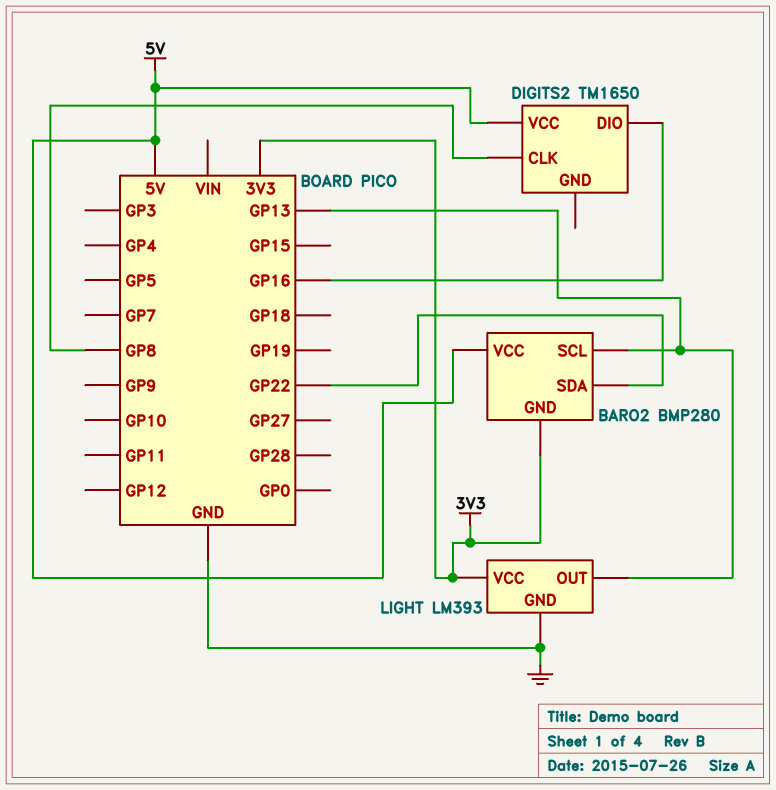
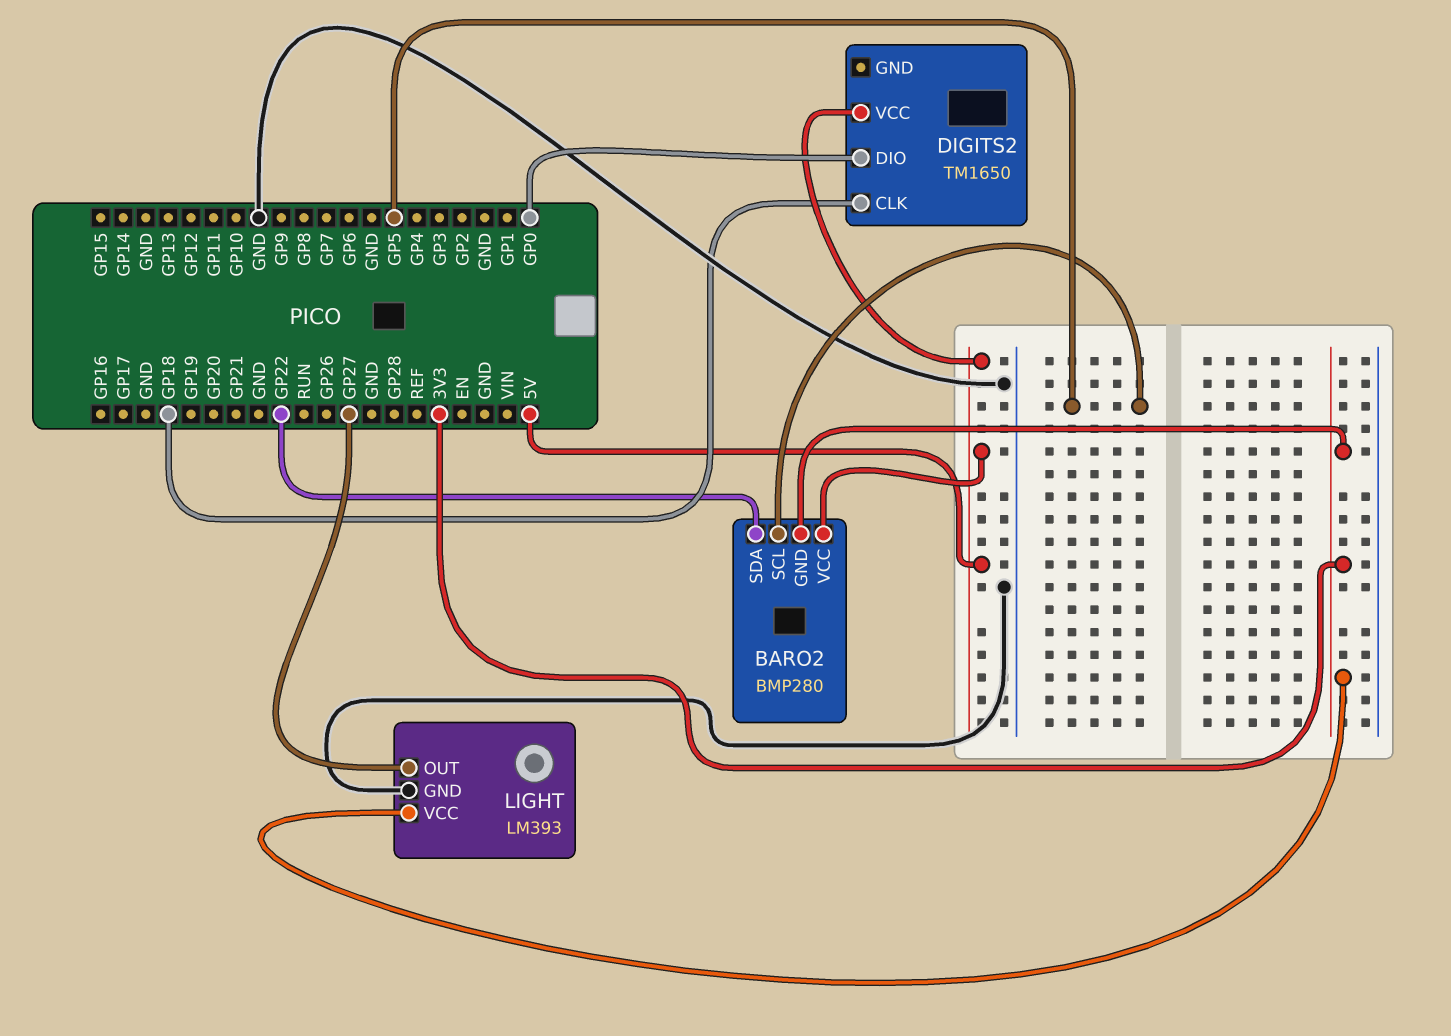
BARO2 pin SCL: GP13 -> GP5
DIGITS2 pin CLK: GP8 -> GP18
DIGITS2 pin DIO: GP16 -> GP0
LIGHT pin OUT: GP13 -> GP27

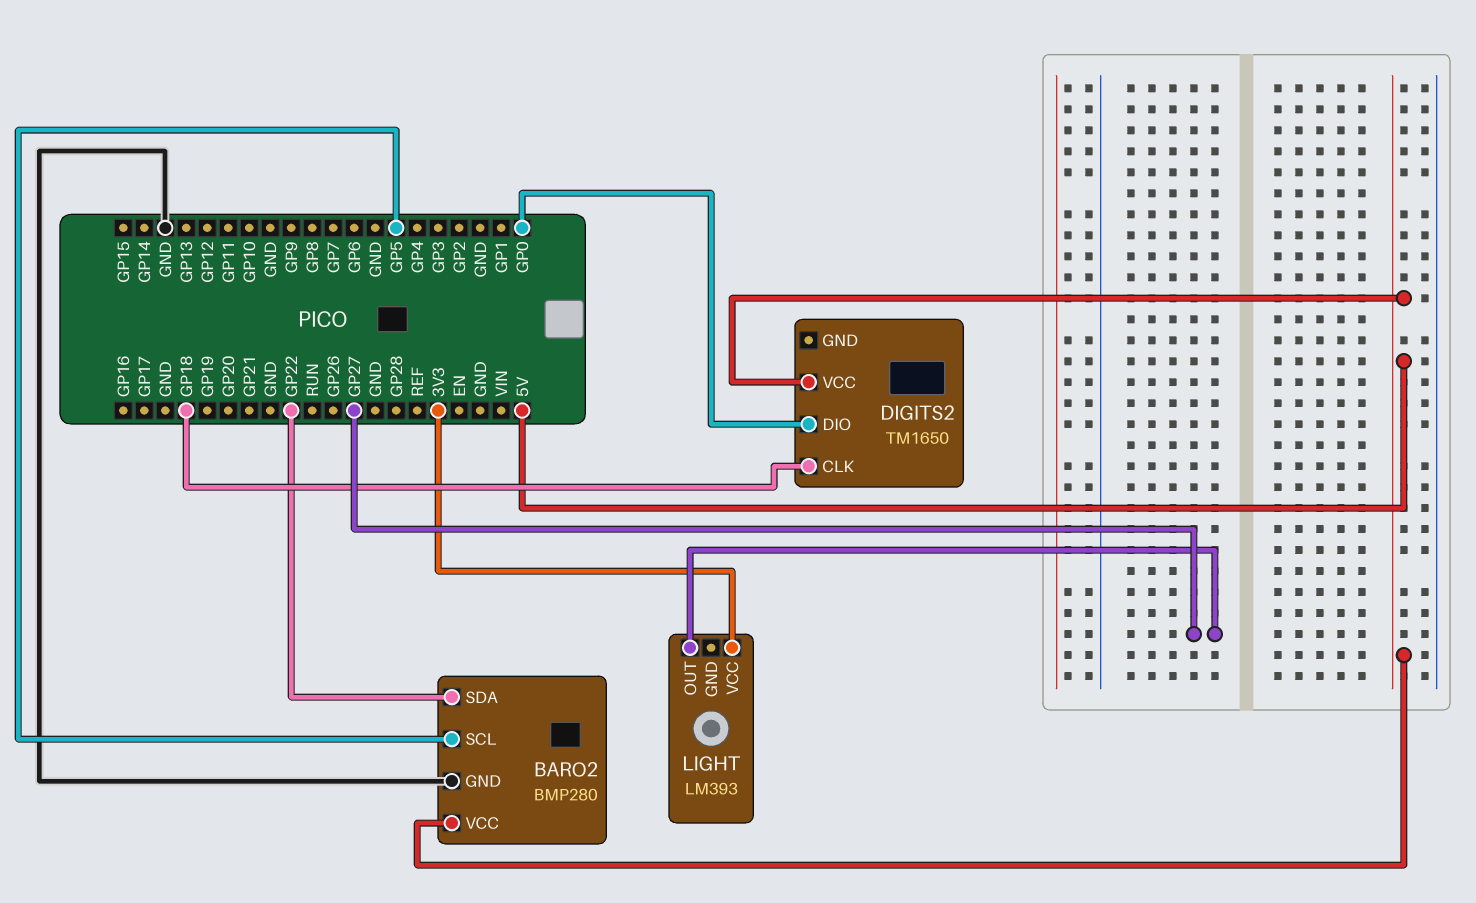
BARO2 pin GND: 3V3 -> GND
LIGHT pin GND: GND -> none

